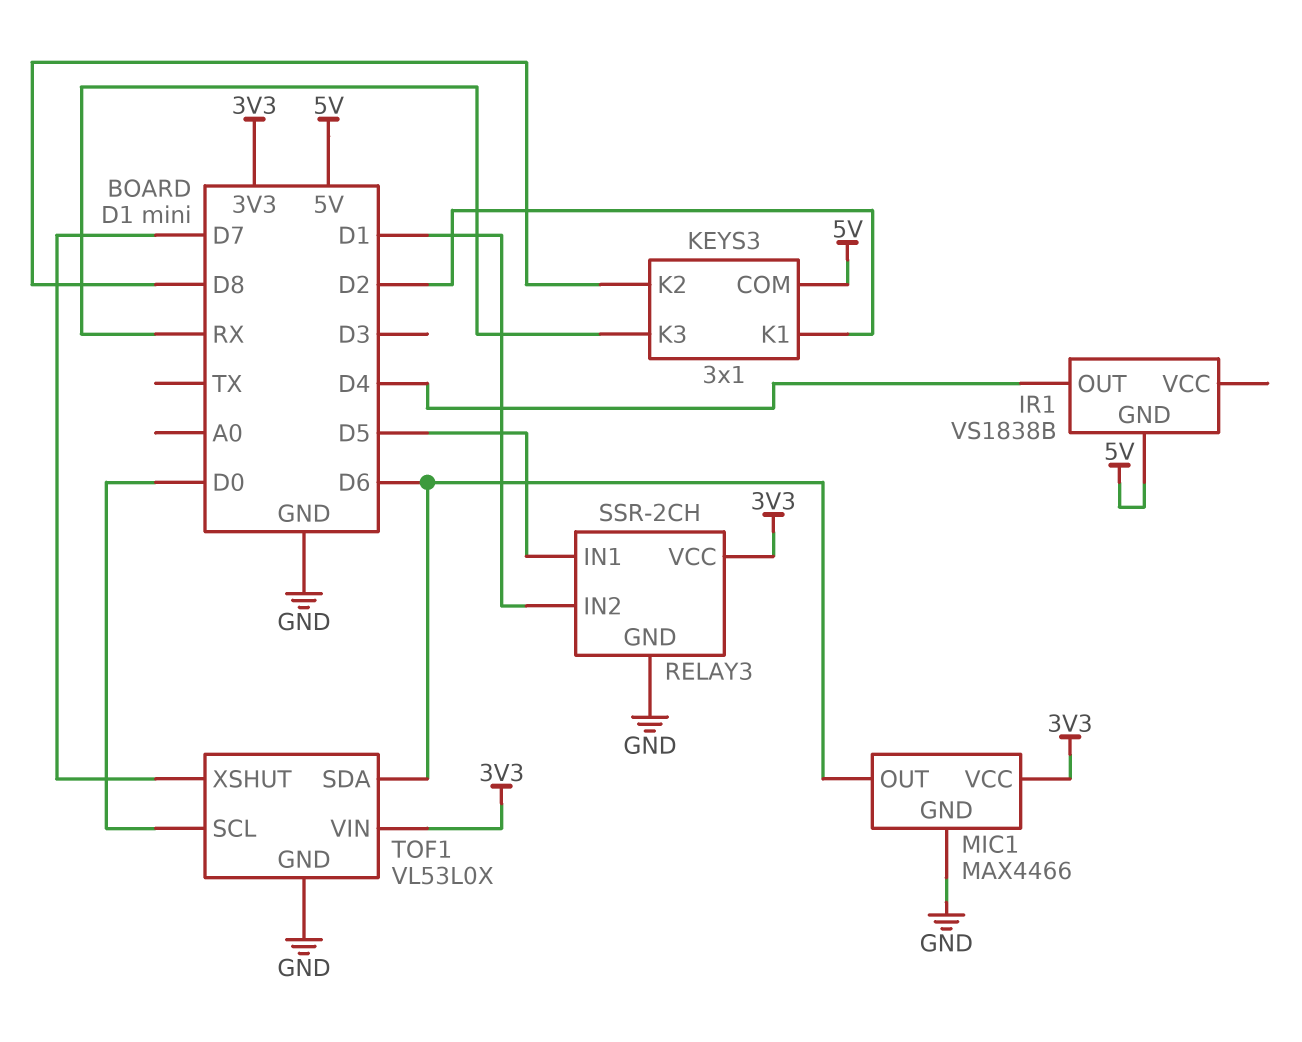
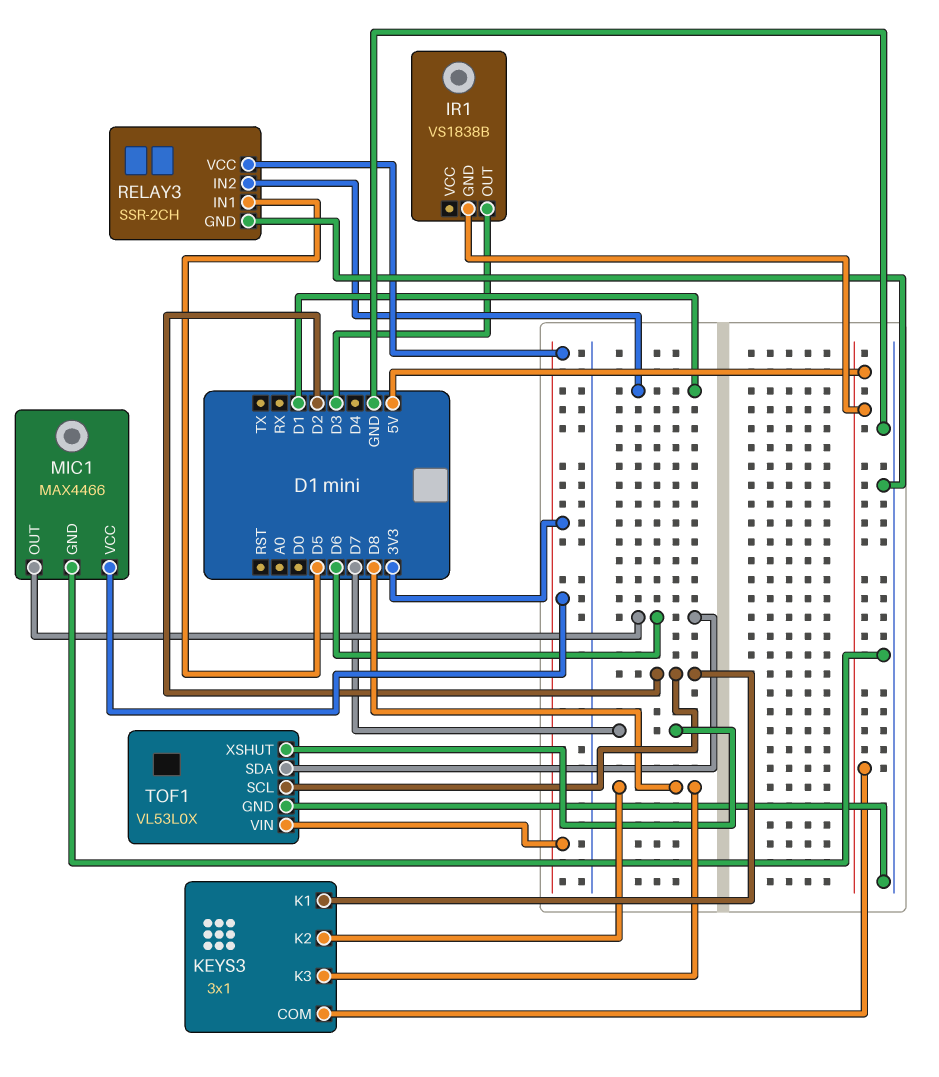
IR1 pin OUT: D4 -> D3
KEYS3 pin K3: RX -> D8
TOF1 pin SCL: D0 -> D2

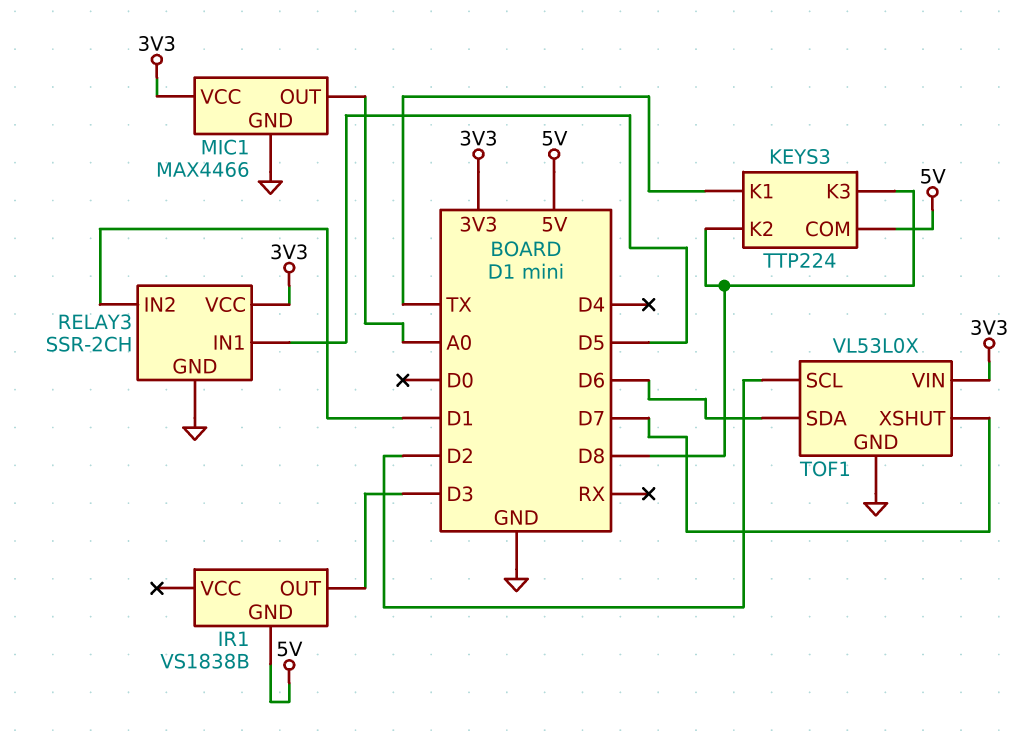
KEYS3: 3x1 -> TTP224
KEYS3 pin K1: D2 -> TX
MIC1 pin OUT: D6 -> A0

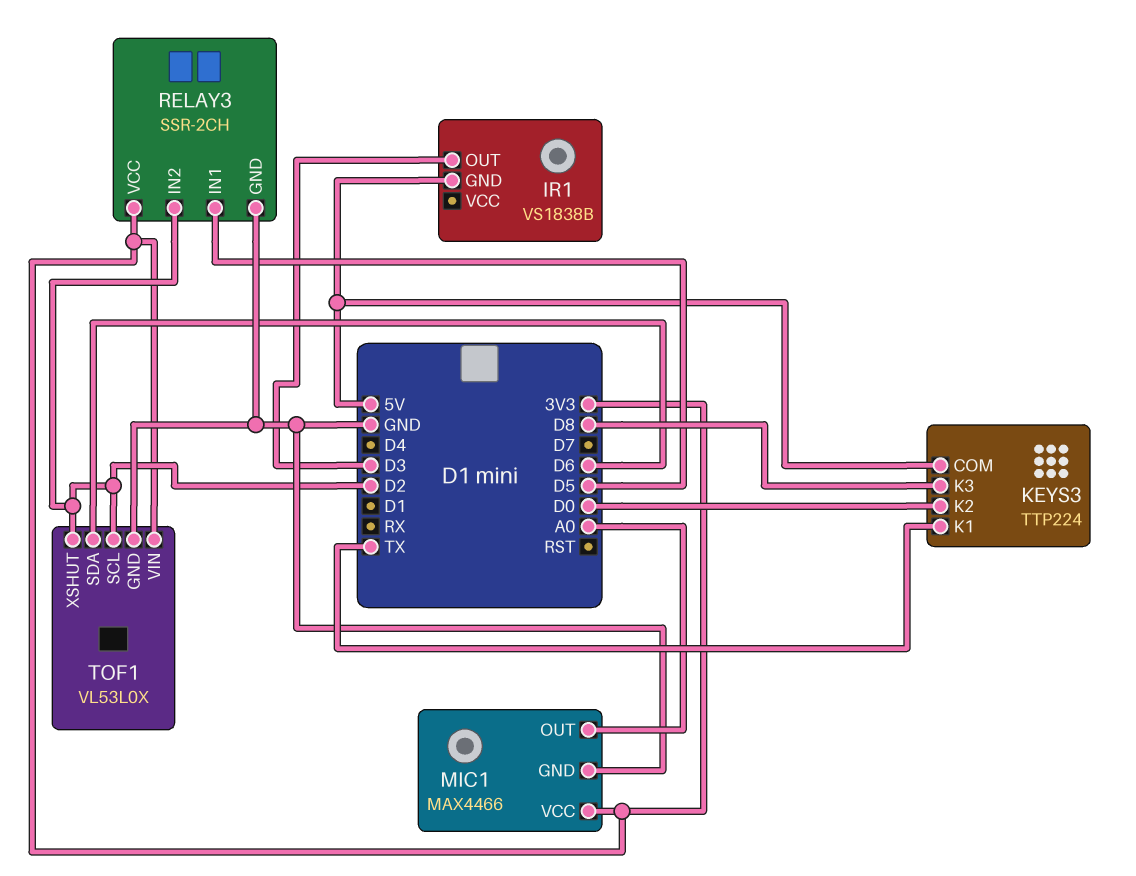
KEYS3 pin K2: D8 -> D0
RELAY3 pin IN2: D1 -> D2
TOF1 pin XSHUT: D7 -> D2

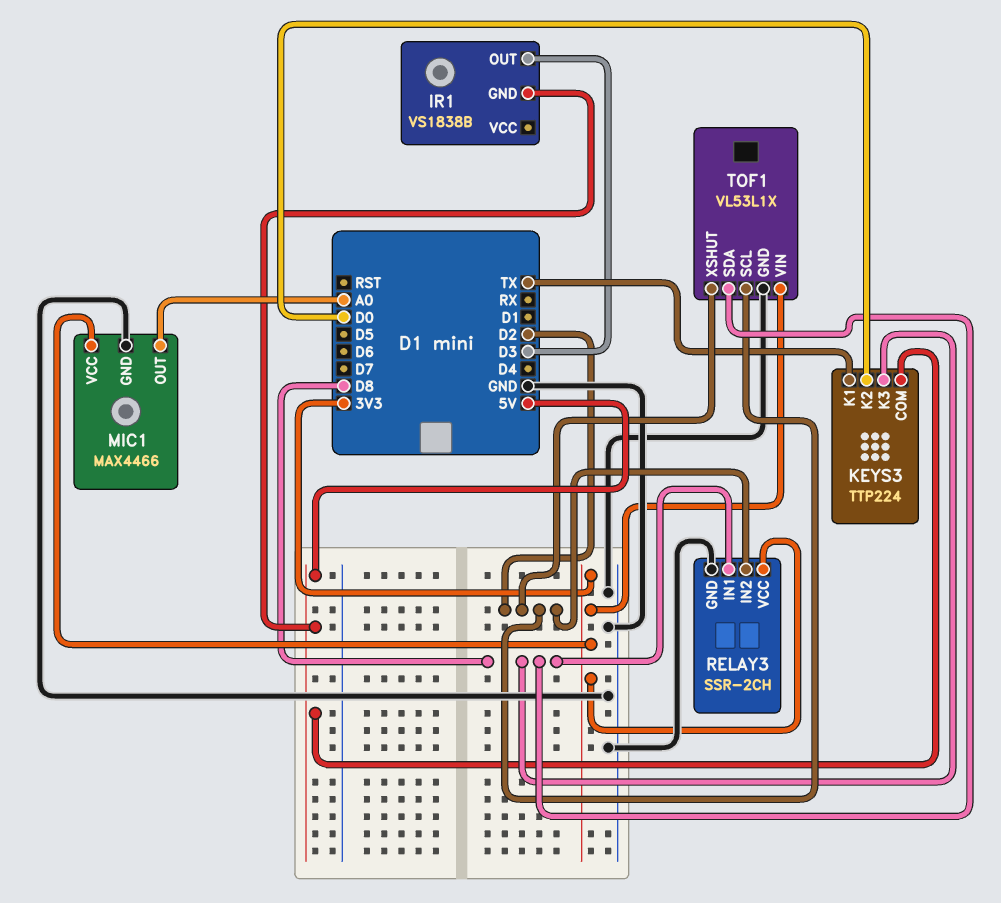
RELAY3 pin IN1: D5 -> D8
TOF1: VL53L0X -> VL53L1X
TOF1 pin SDA: D6 -> D8

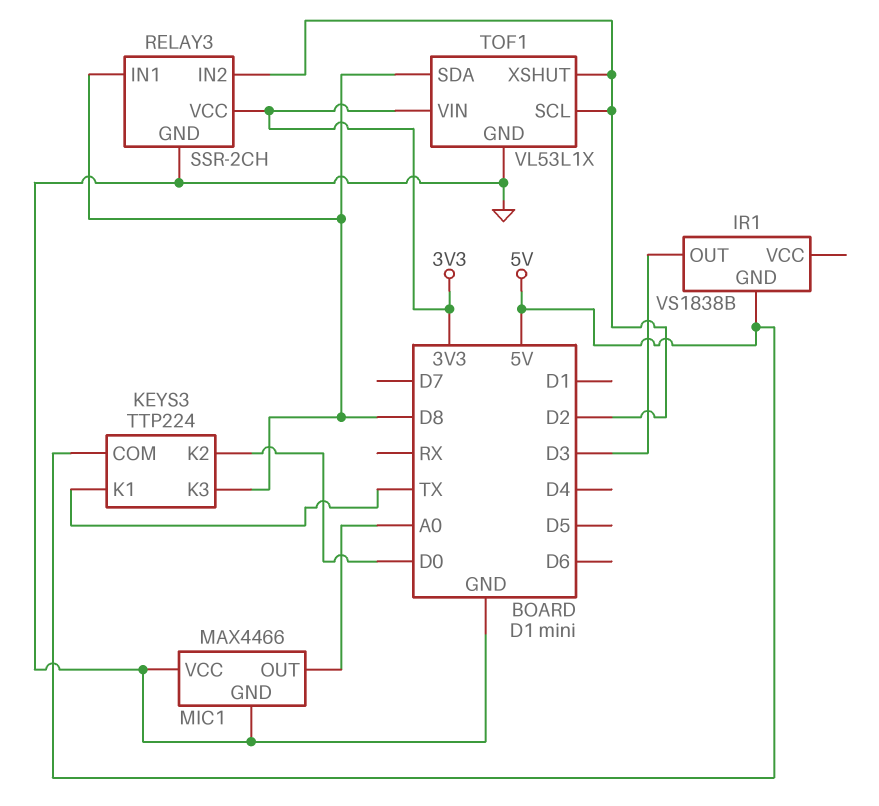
MIC1 pin VCC: 3V3 -> GND

